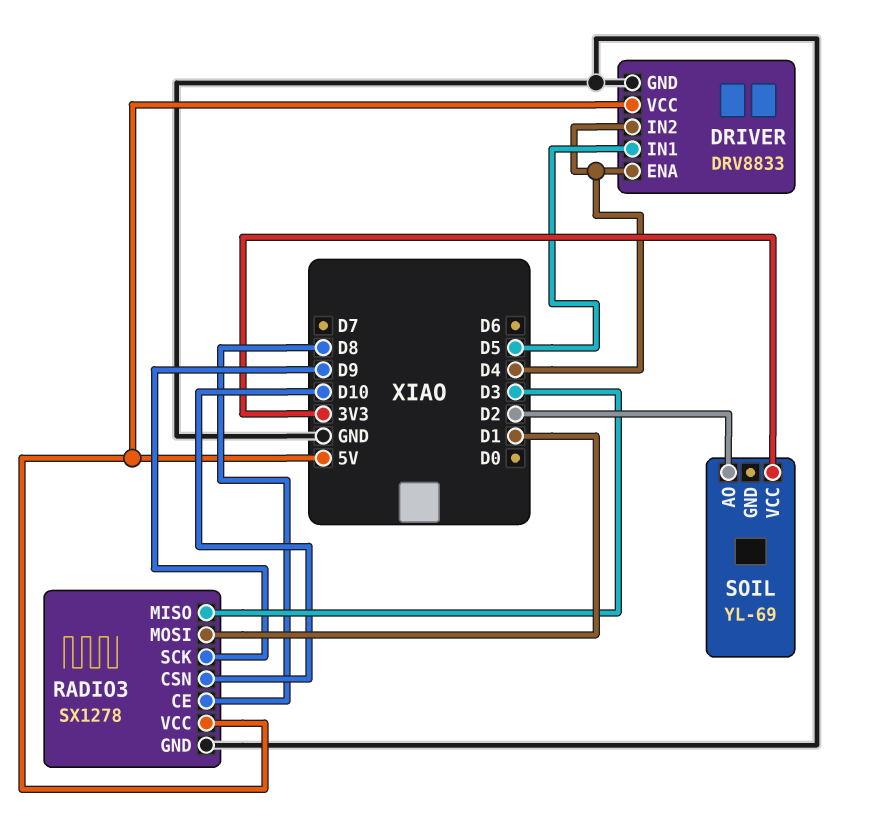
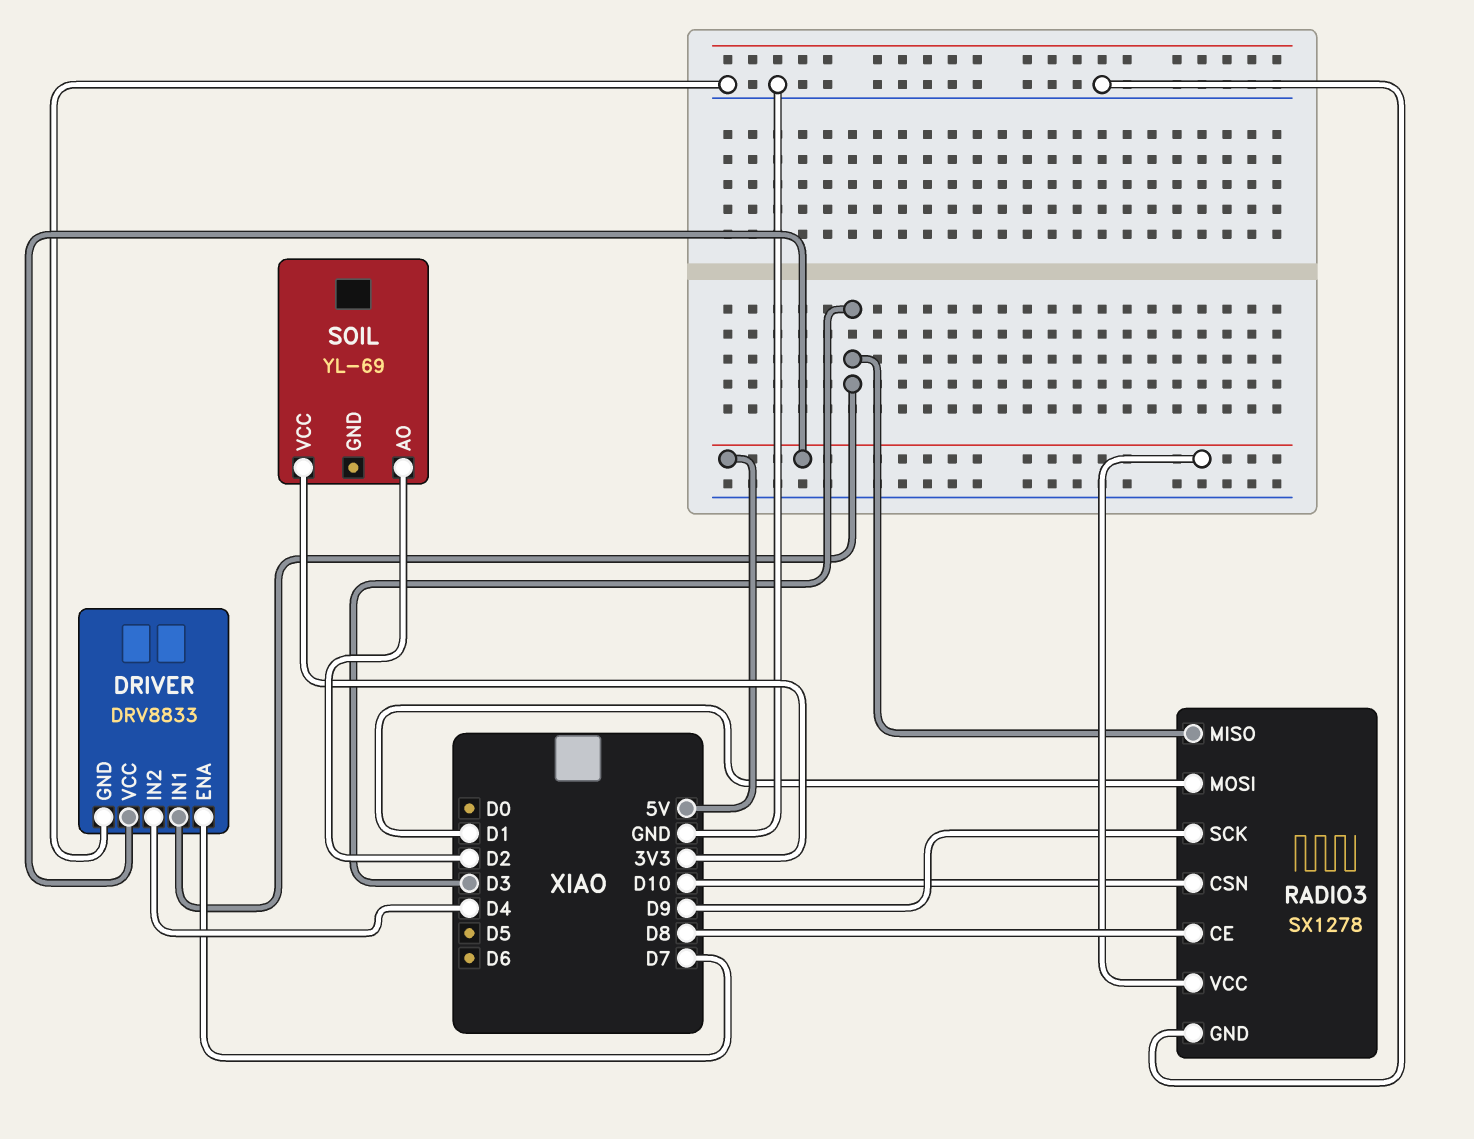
DRIVER pin ENA: D4 -> D7
DRIVER pin IN1: D5 -> D3

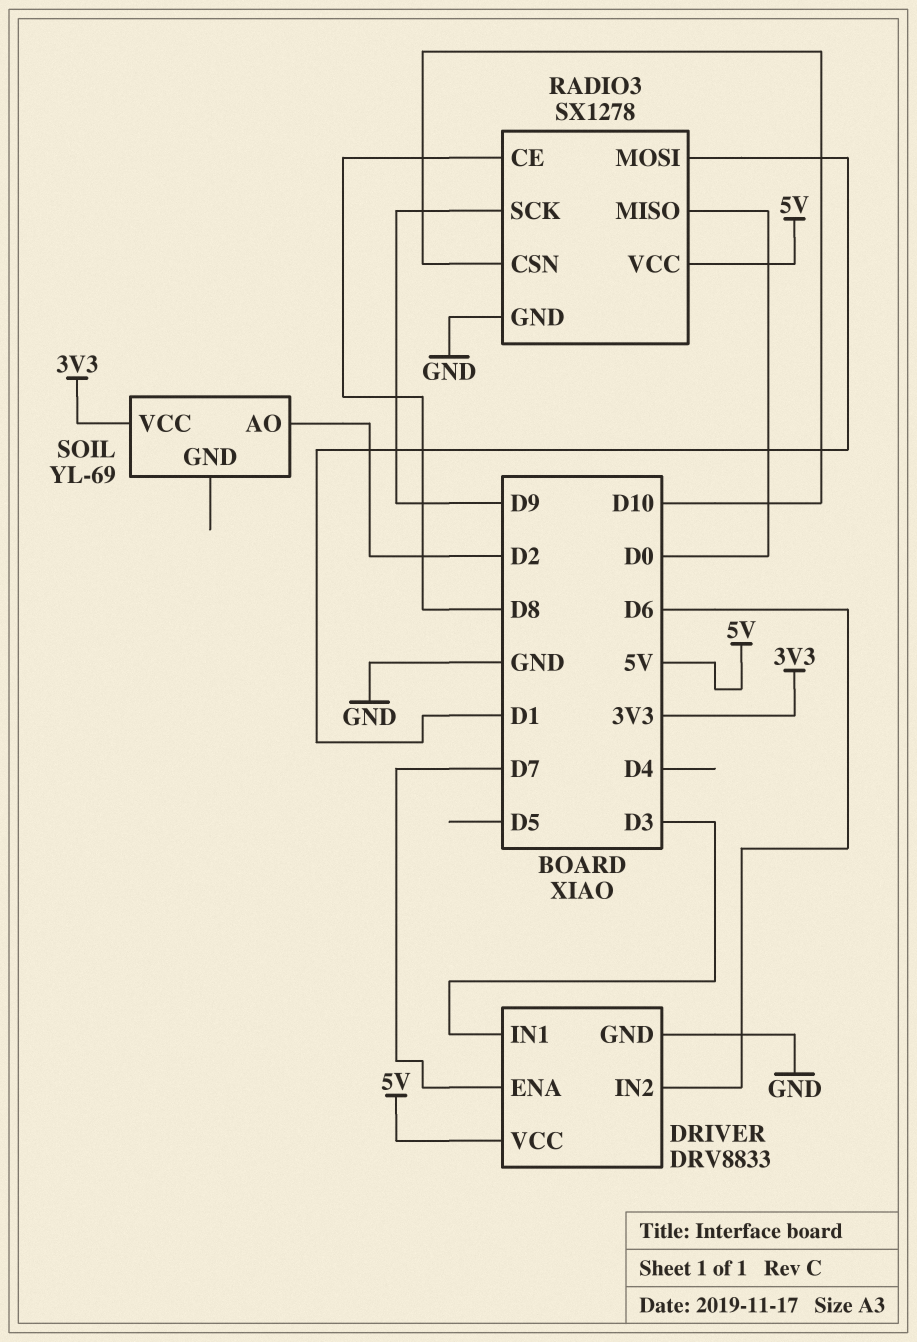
DRIVER pin IN2: D4 -> D6
RADIO3 pin MISO: D3 -> D0

